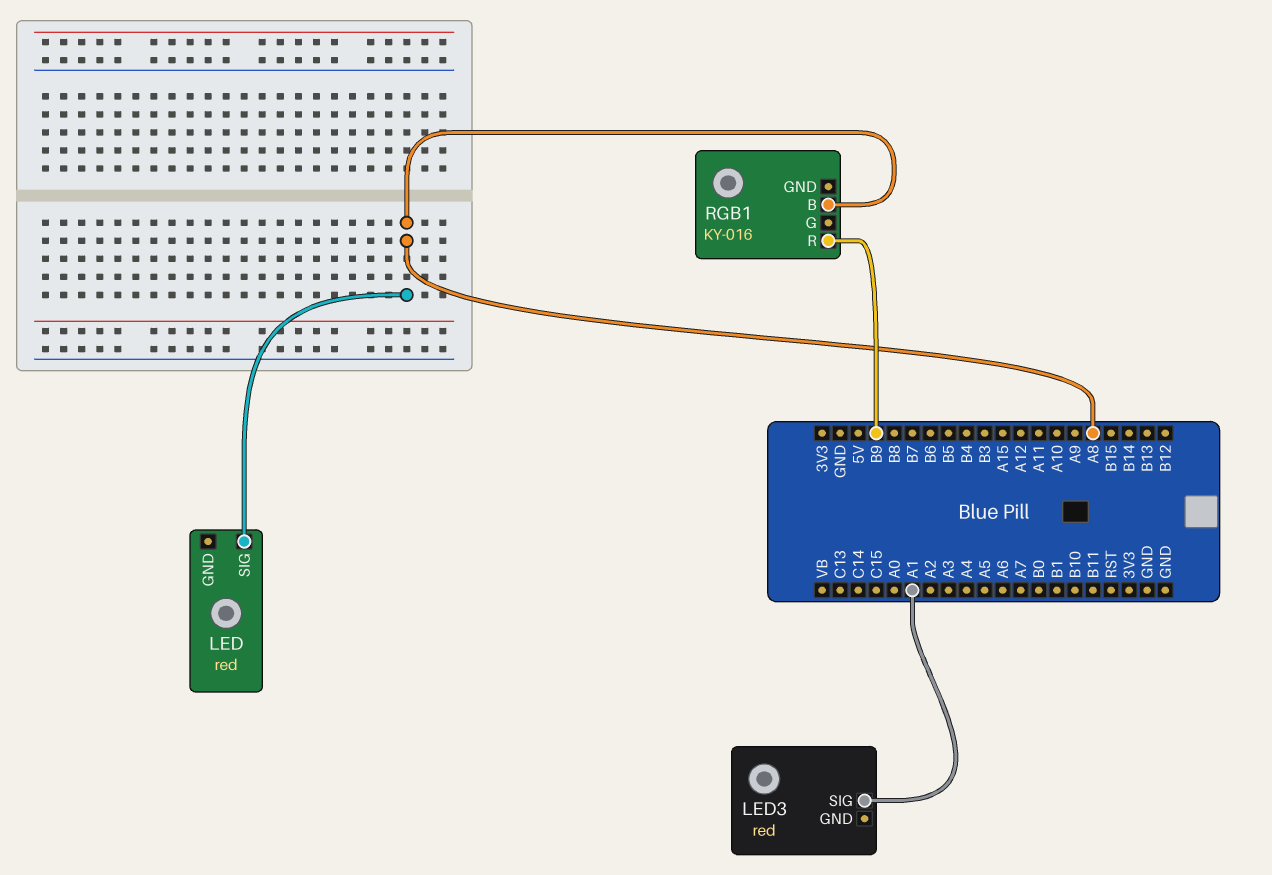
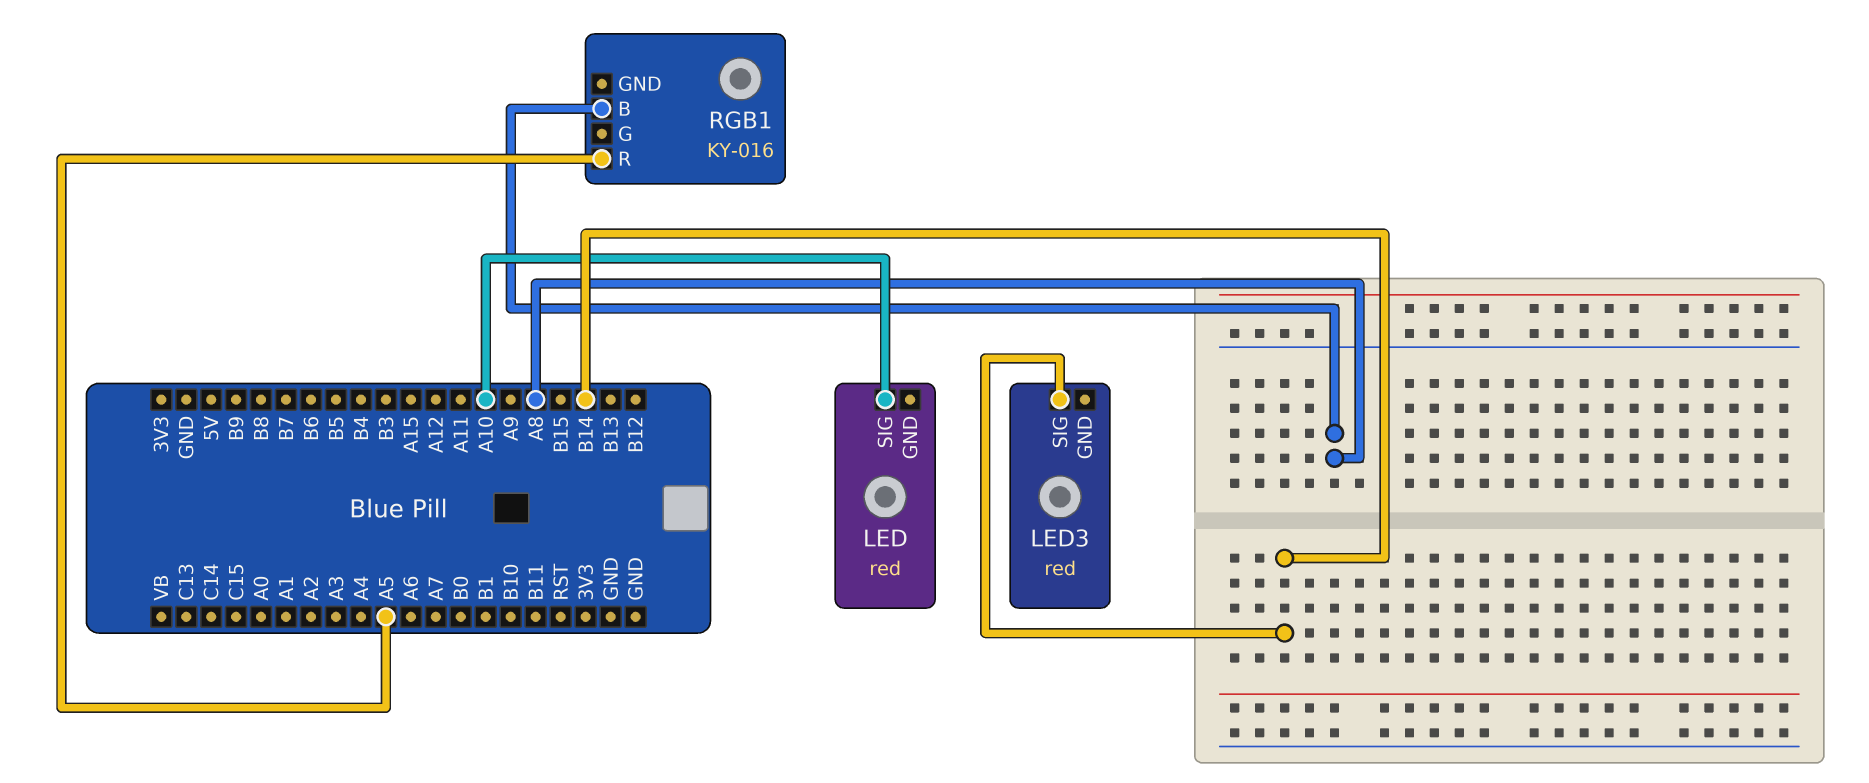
LED pin SIG: A8 -> A10
LED3 pin SIG: A1 -> B14
RGB1 pin R: B9 -> A5

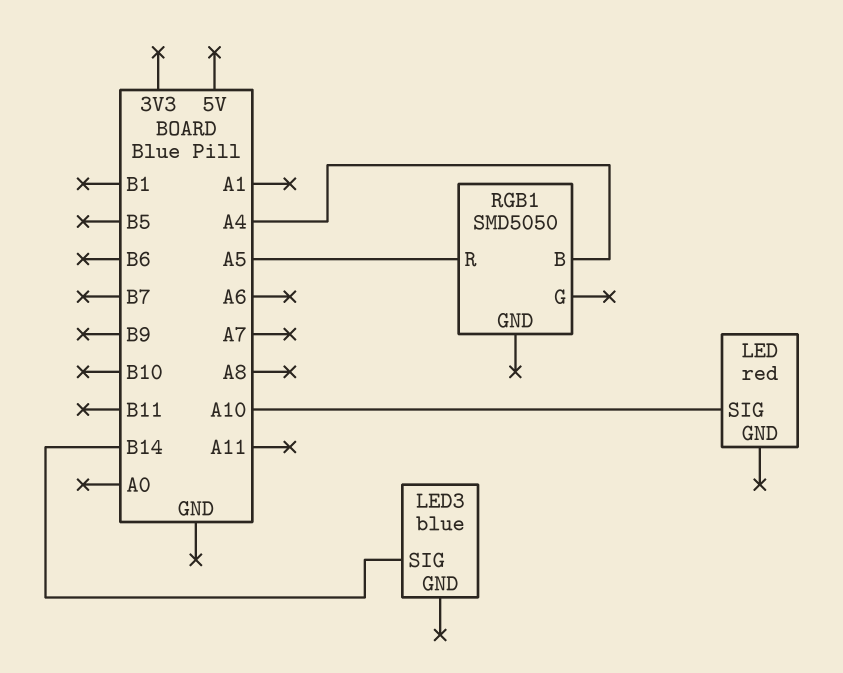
LED3: red -> blue
RGB1: KY-016 -> SMD5050
RGB1 pin B: A8 -> A4

